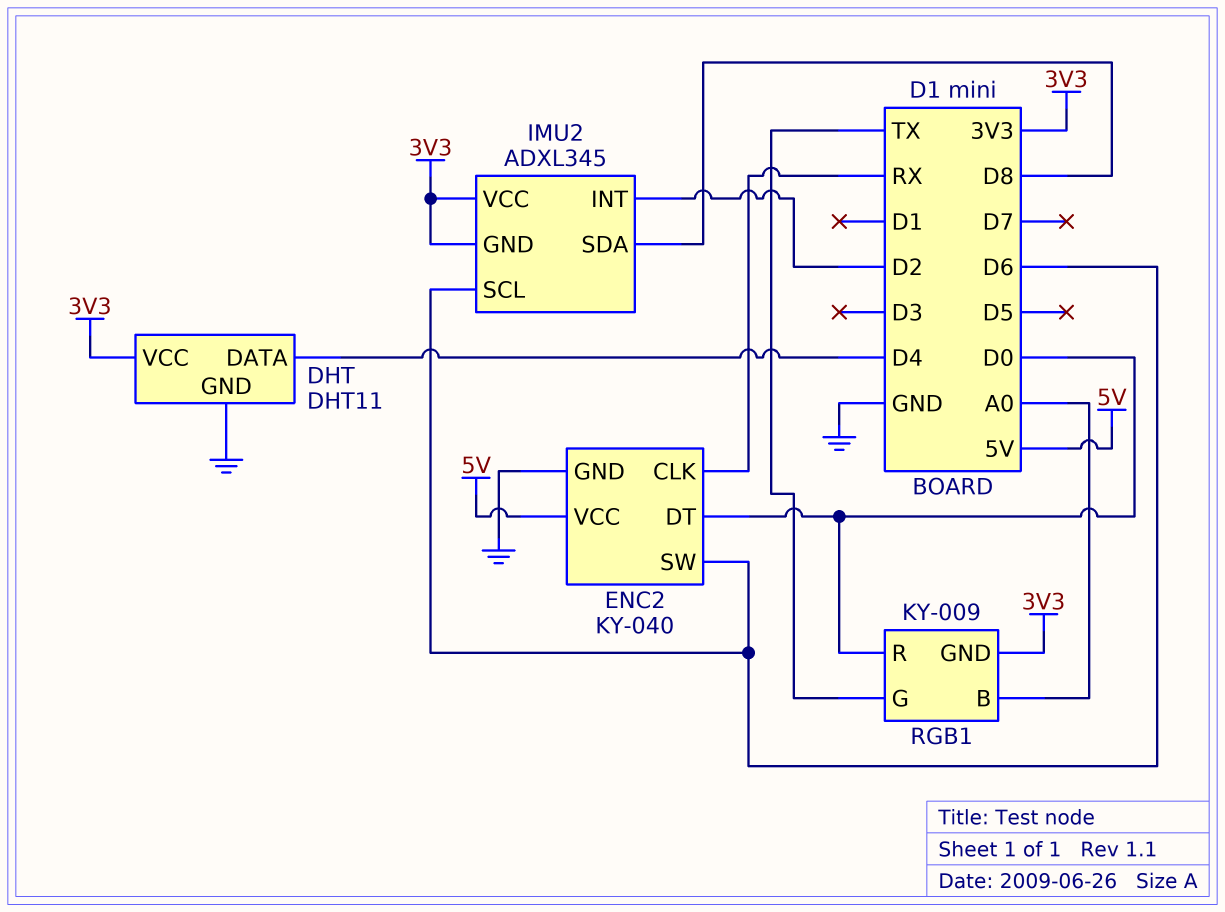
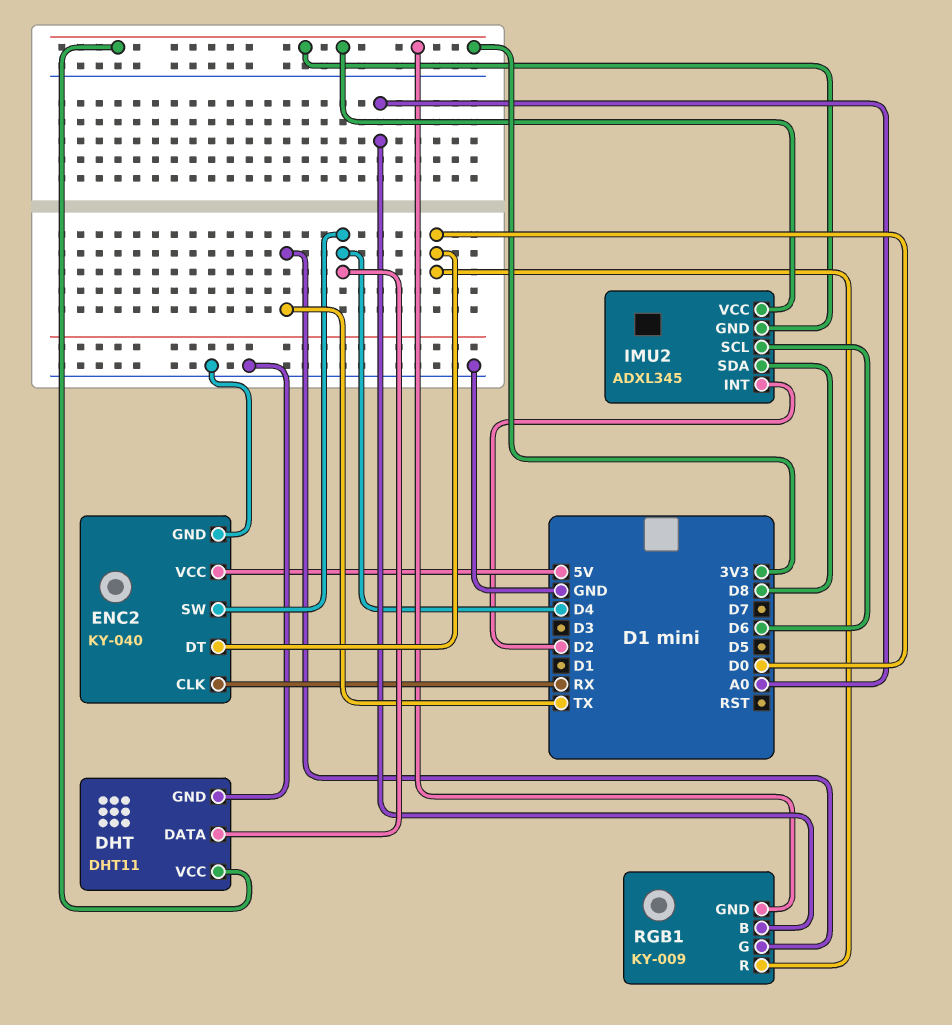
ENC2 pin SW: D6 -> D4

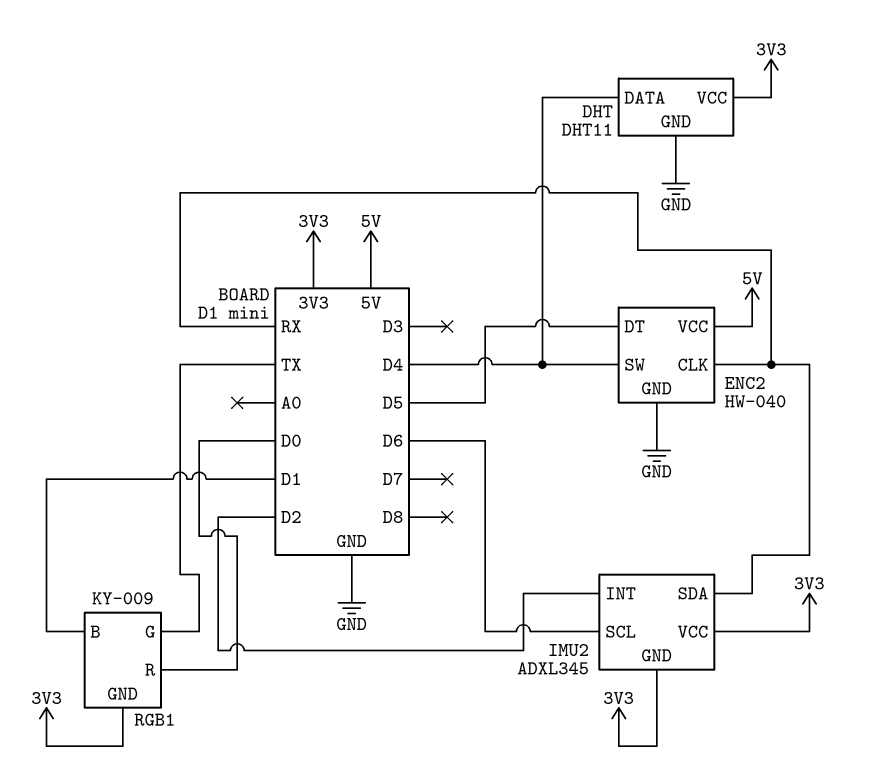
ENC2: KY-040 -> HW-040
ENC2 pin DT: D0 -> D5
IMU2 pin SDA: D8 -> RX
RGB1 pin B: A0 -> D1

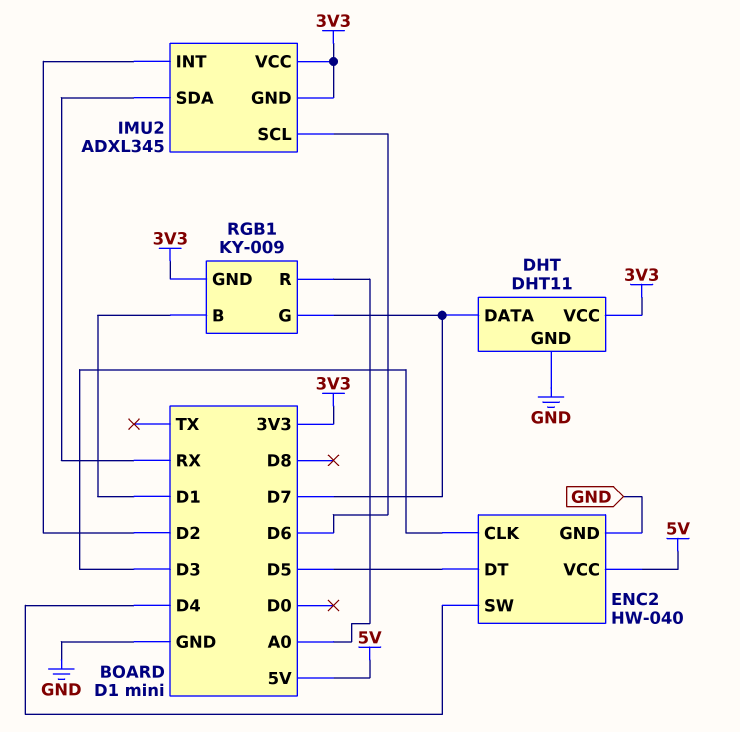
DHT pin DATA: D4 -> D7
ENC2 pin CLK: RX -> D3
RGB1 pin G: TX -> D7
RGB1 pin R: D0 -> A0

